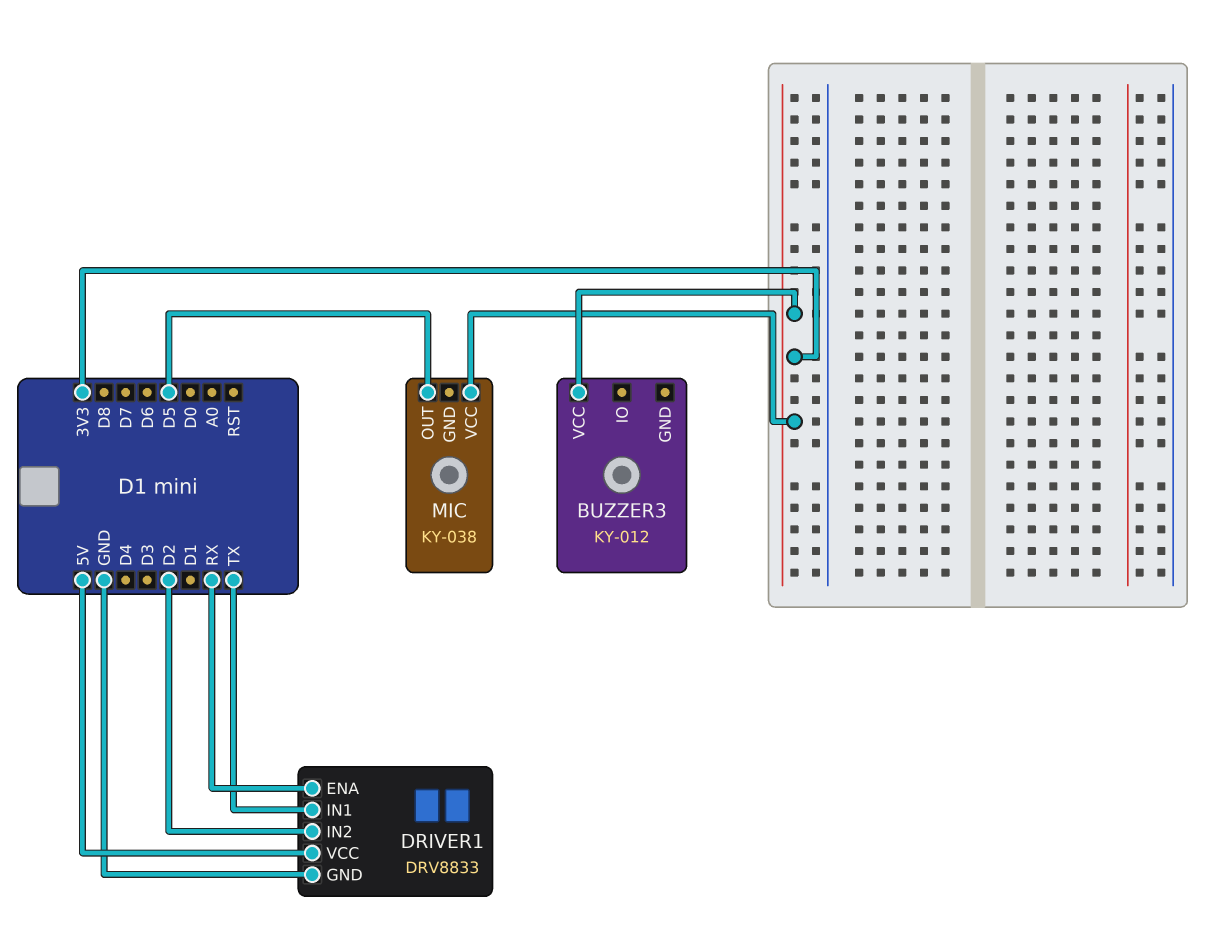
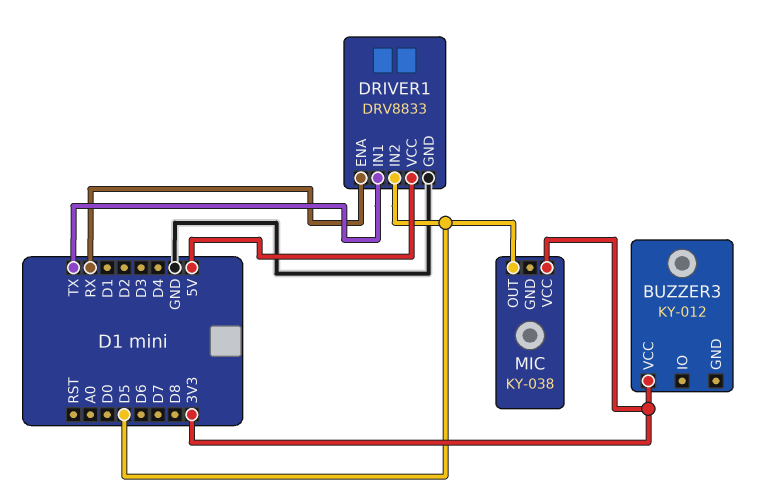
DRIVER1 pin IN2: D2 -> D5

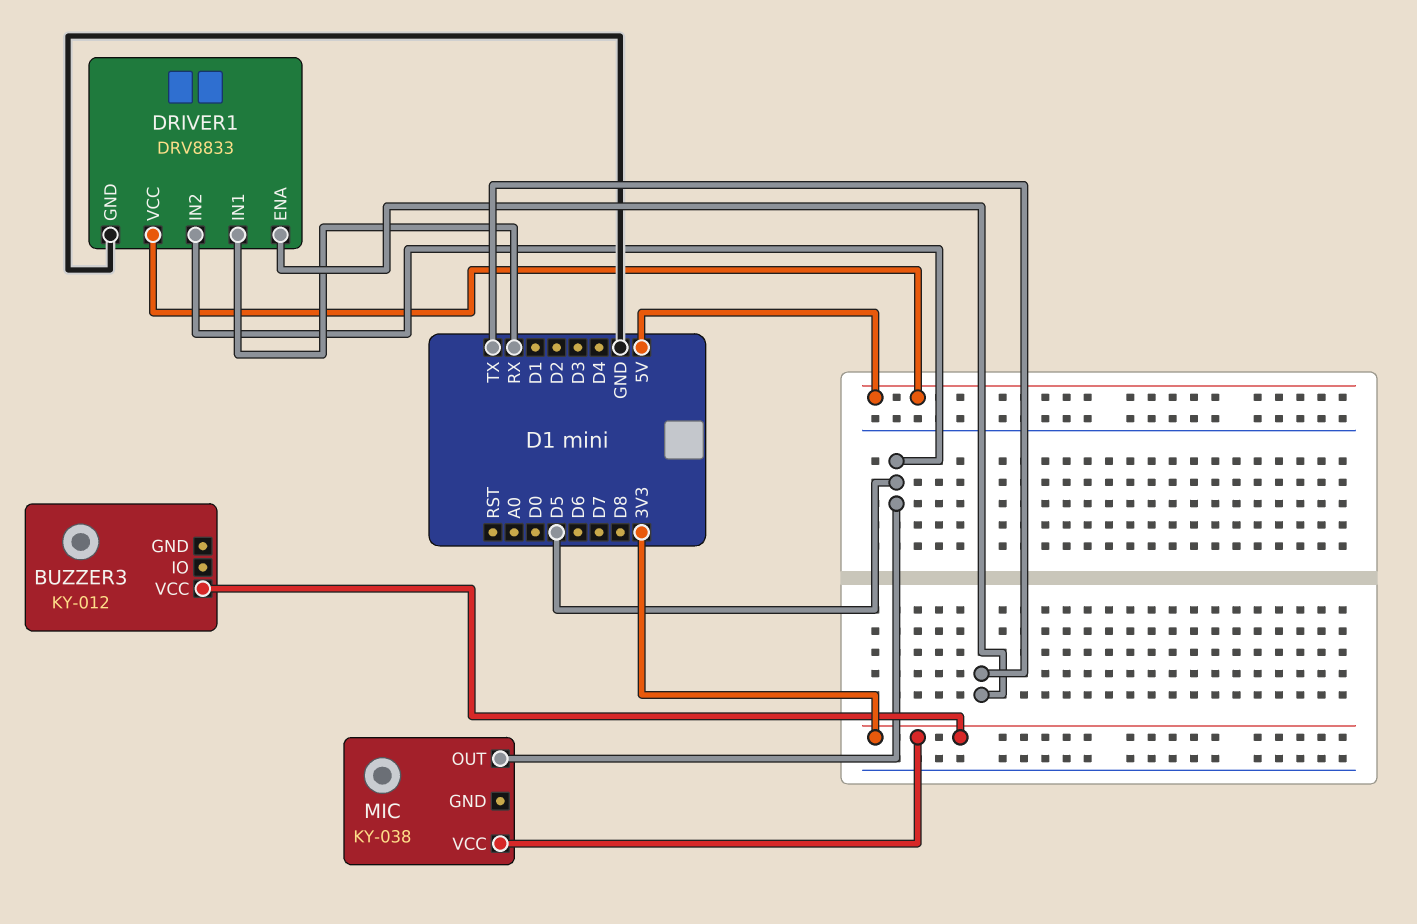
DRIVER1 pin ENA: RX -> TX
DRIVER1 pin IN1: TX -> RX

